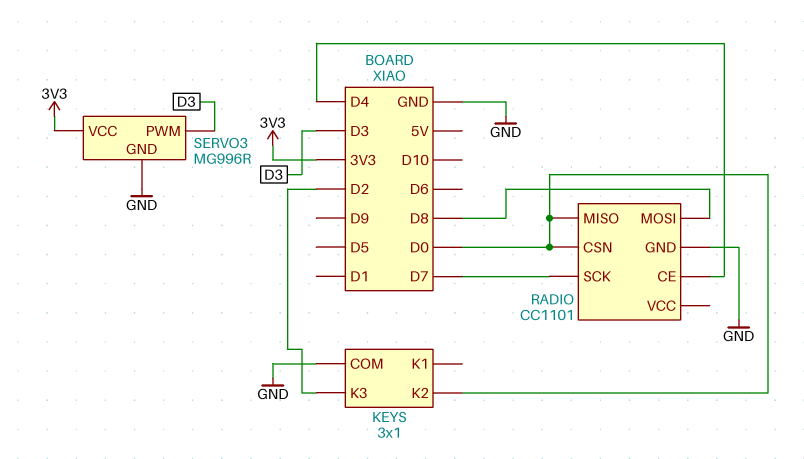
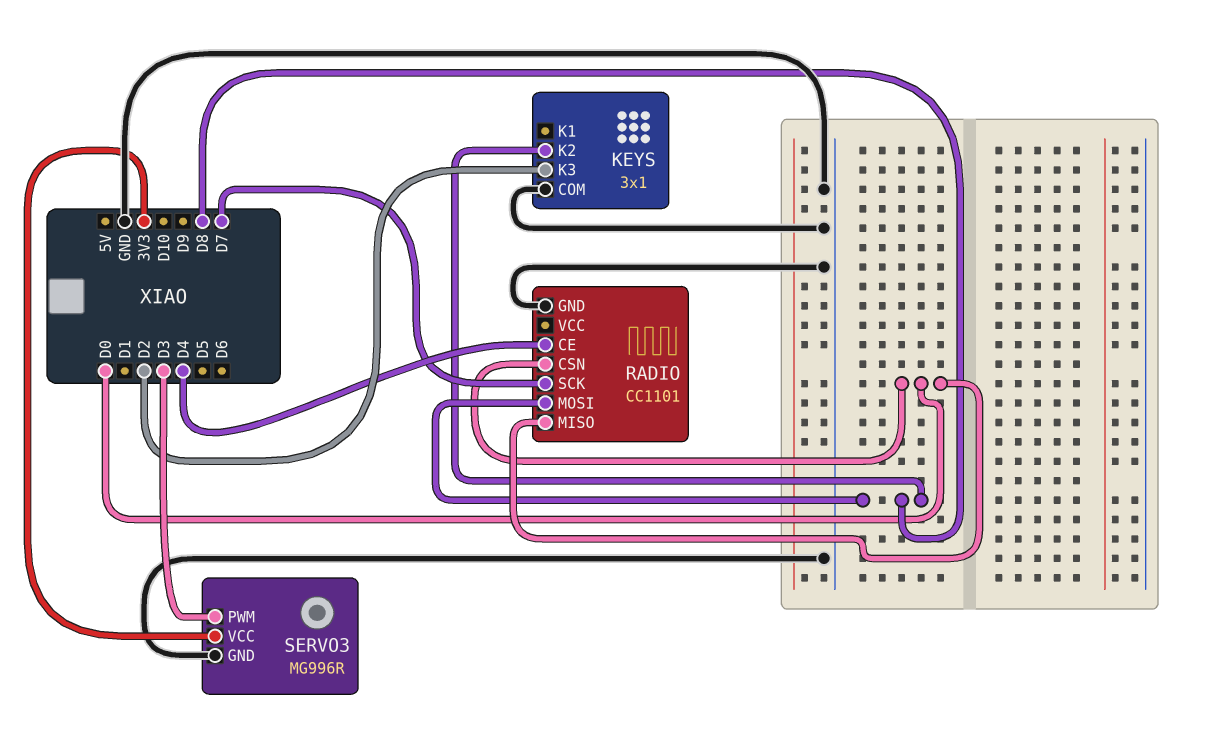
KEYS pin K2: D0 -> D8

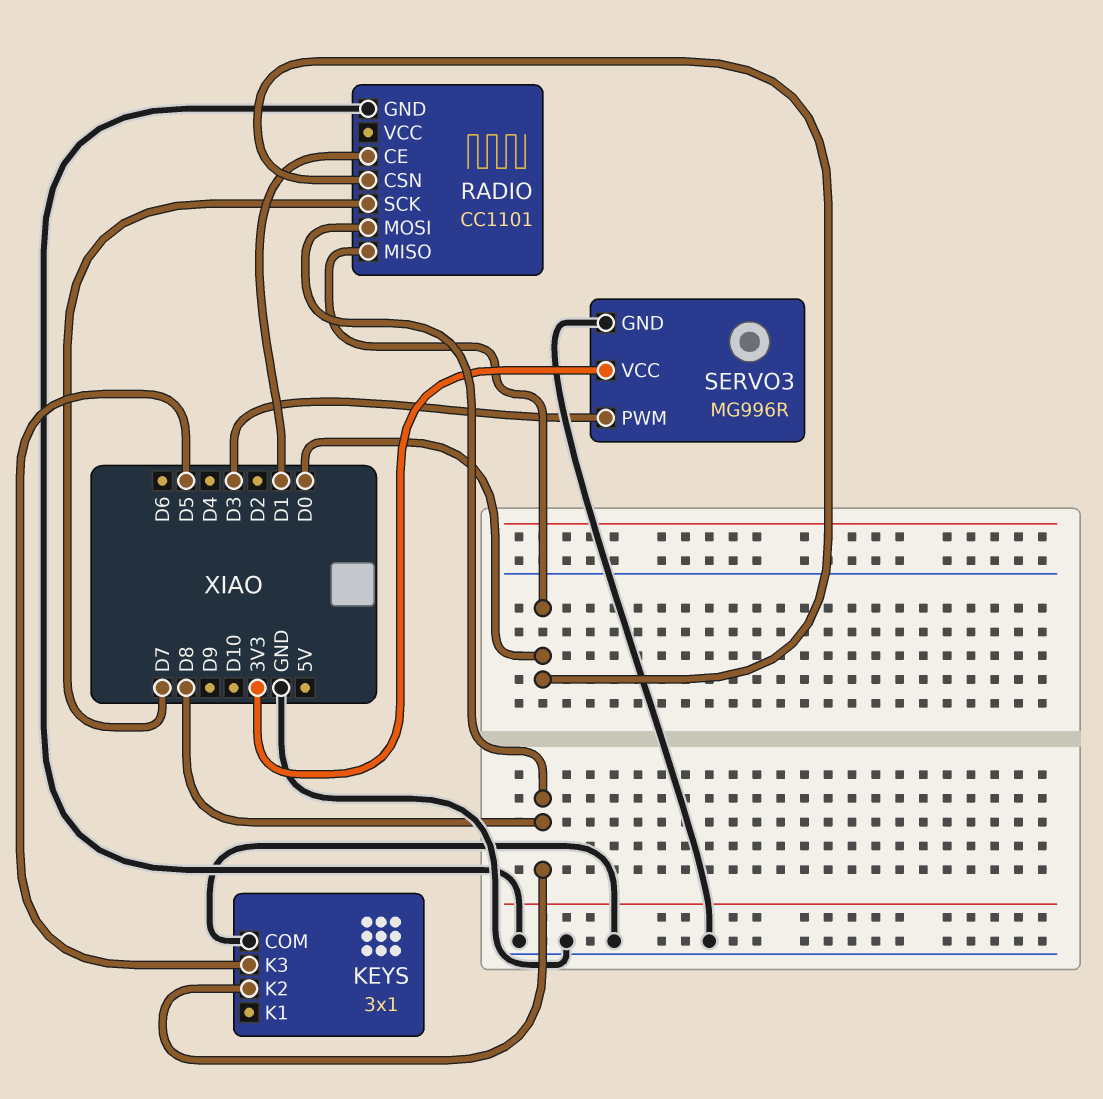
KEYS pin K3: D2 -> D5
RADIO pin CE: D4 -> D1

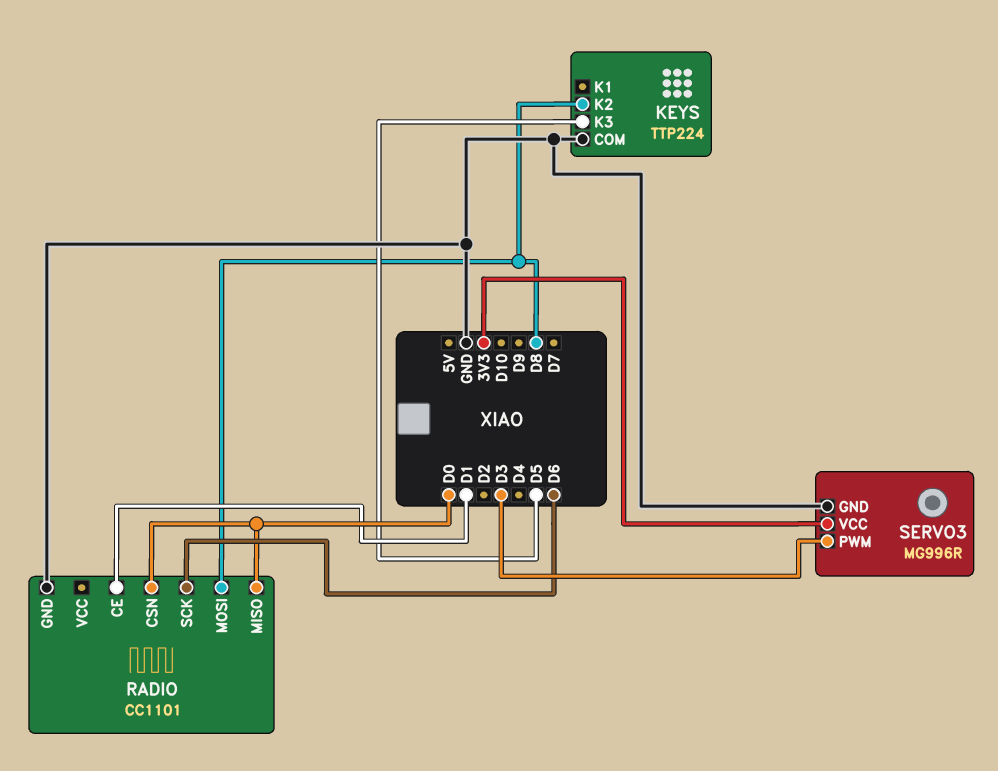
KEYS: 3x1 -> TTP224
RADIO pin SCK: D7 -> D6

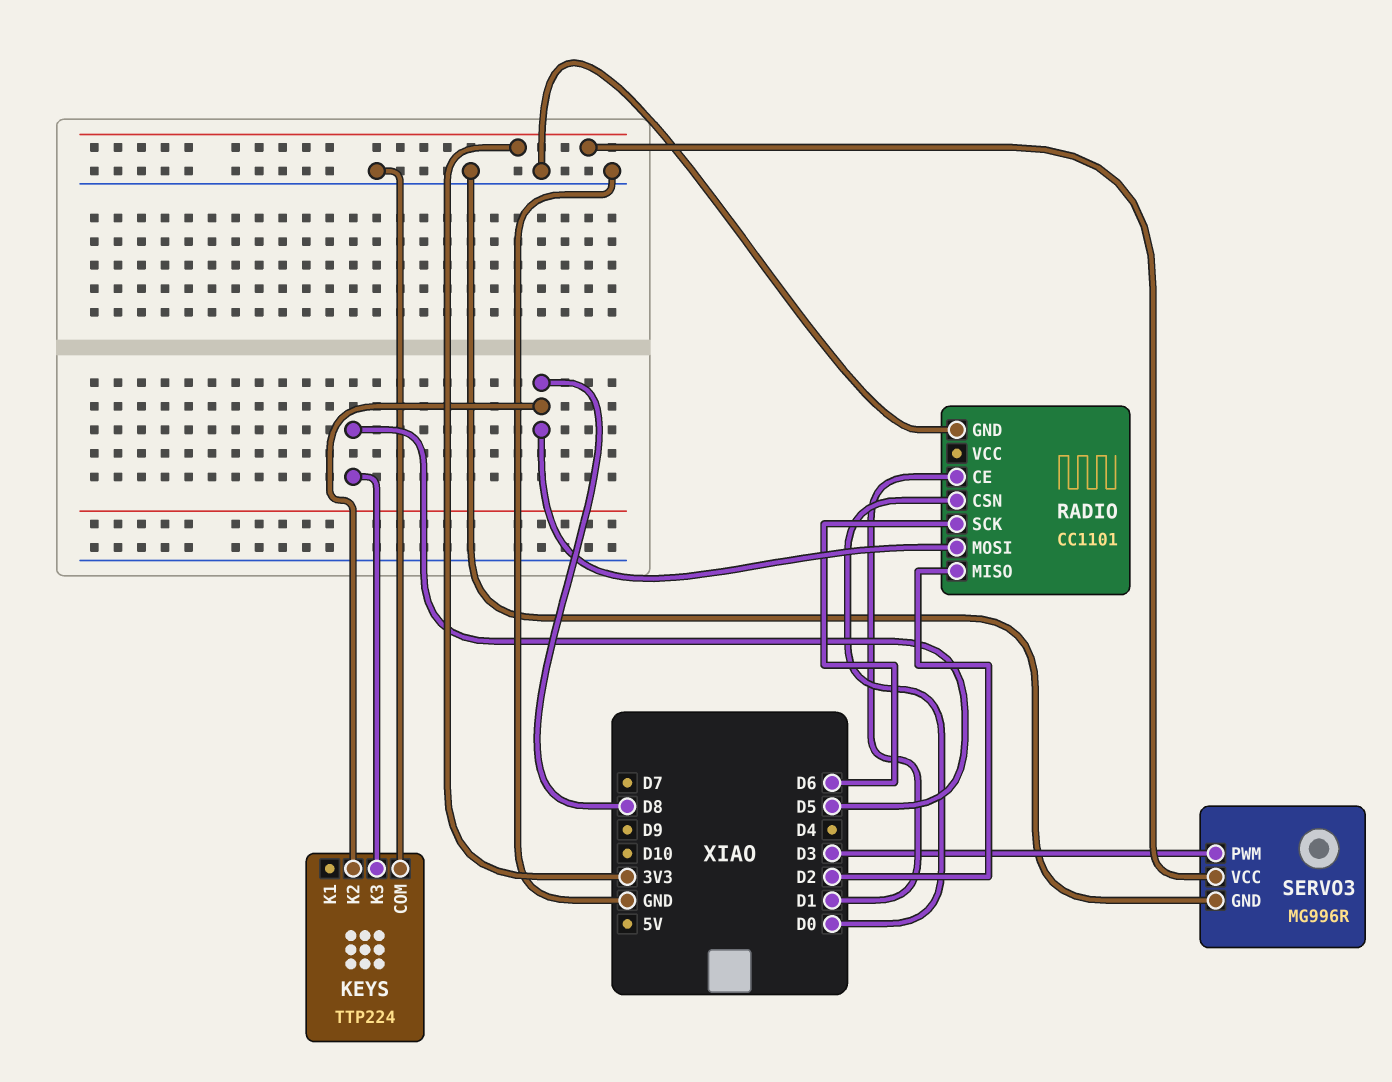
RADIO pin MISO: D0 -> D2

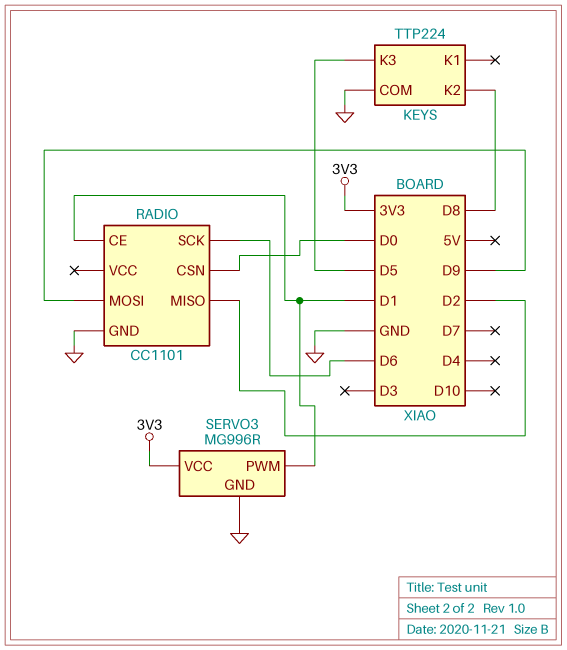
RADIO pin MOSI: D8 -> D9
SERVO3 pin PWM: D3 -> D1

